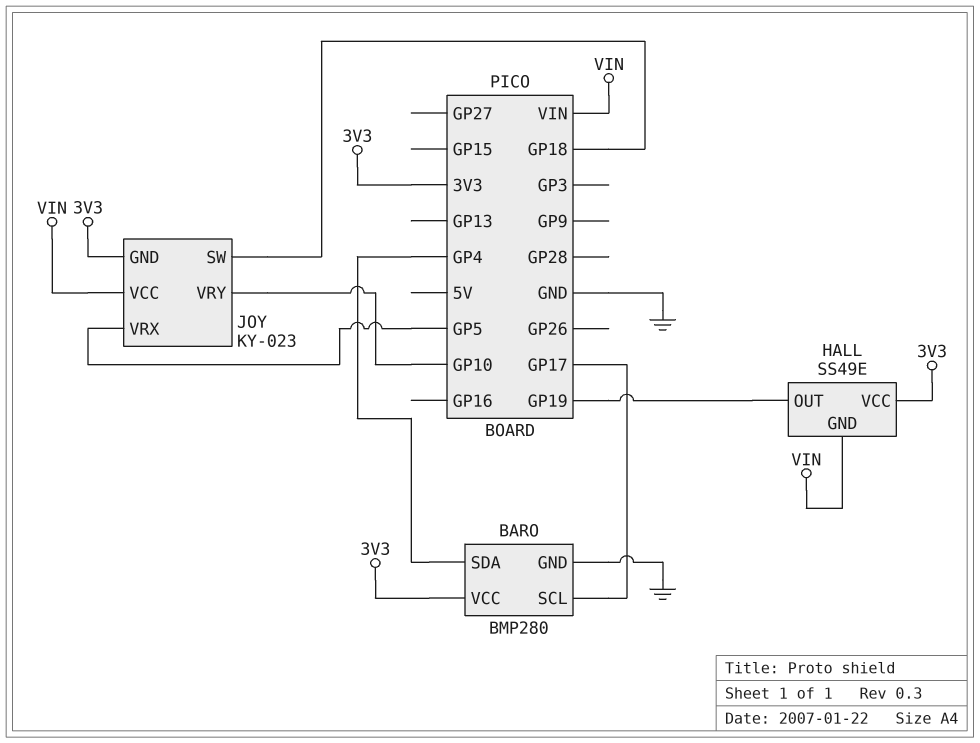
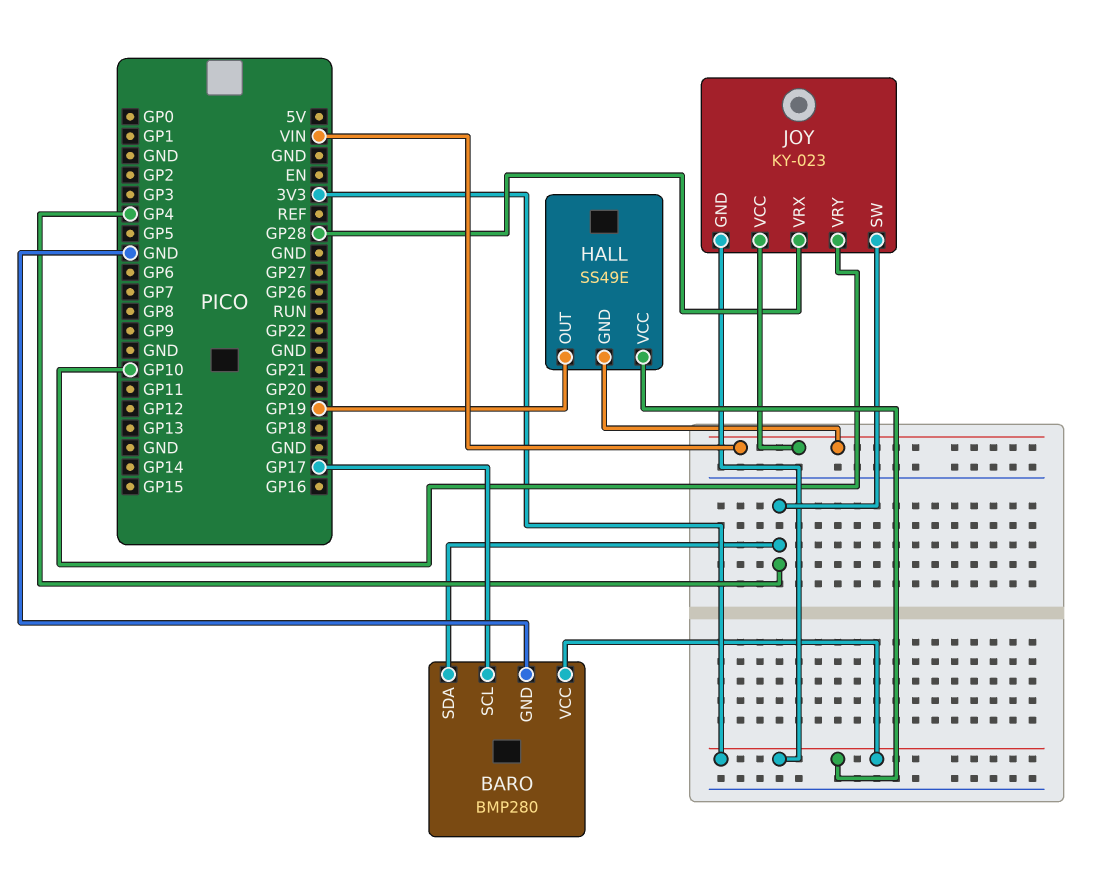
JOY pin SW: GP18 -> GP4
JOY pin VRX: GP5 -> GP28

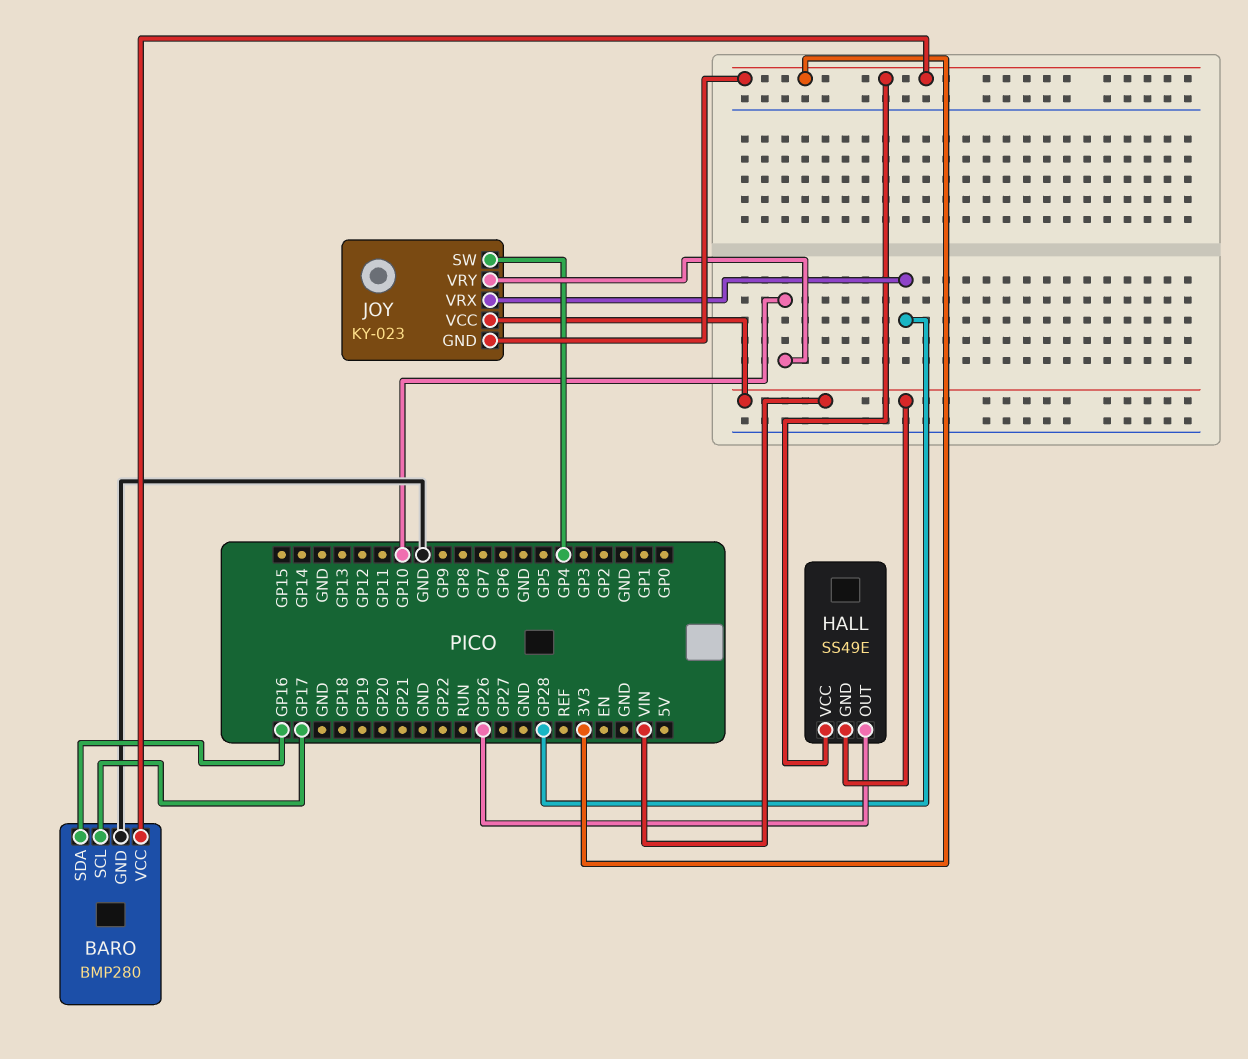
BARO pin SDA: GP4 -> GP16
HALL pin OUT: GP19 -> GP26

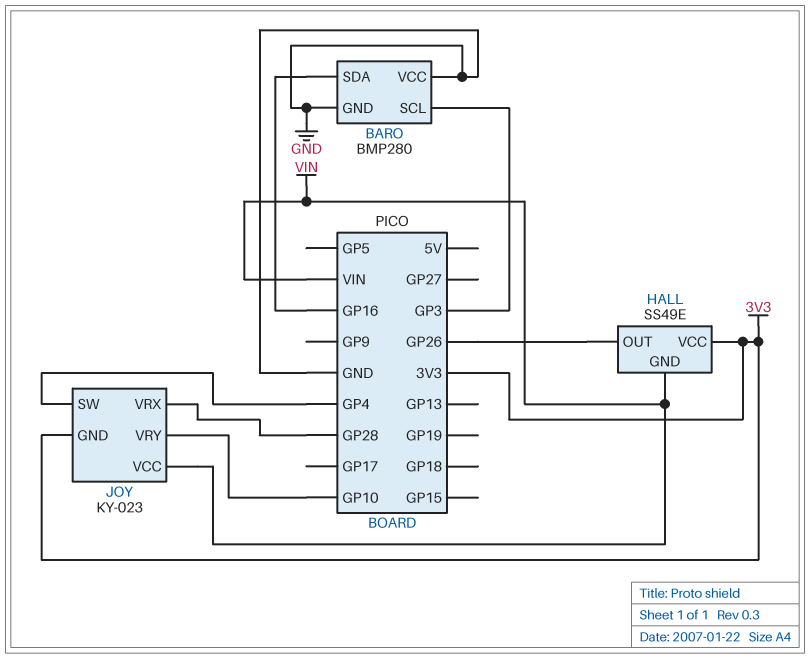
BARO pin SCL: GP17 -> GP3
BARO pin VCC: 3V3 -> GND

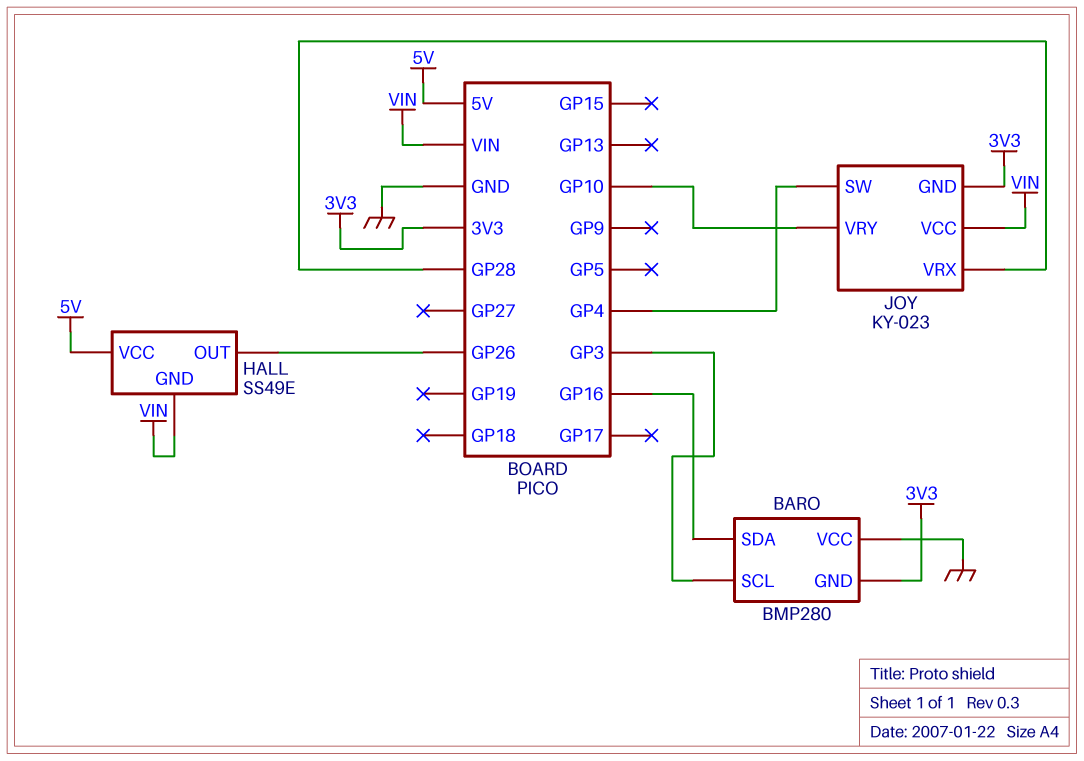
BARO pin GND: GND -> 3V3
HALL pin VCC: 3V3 -> 5V

